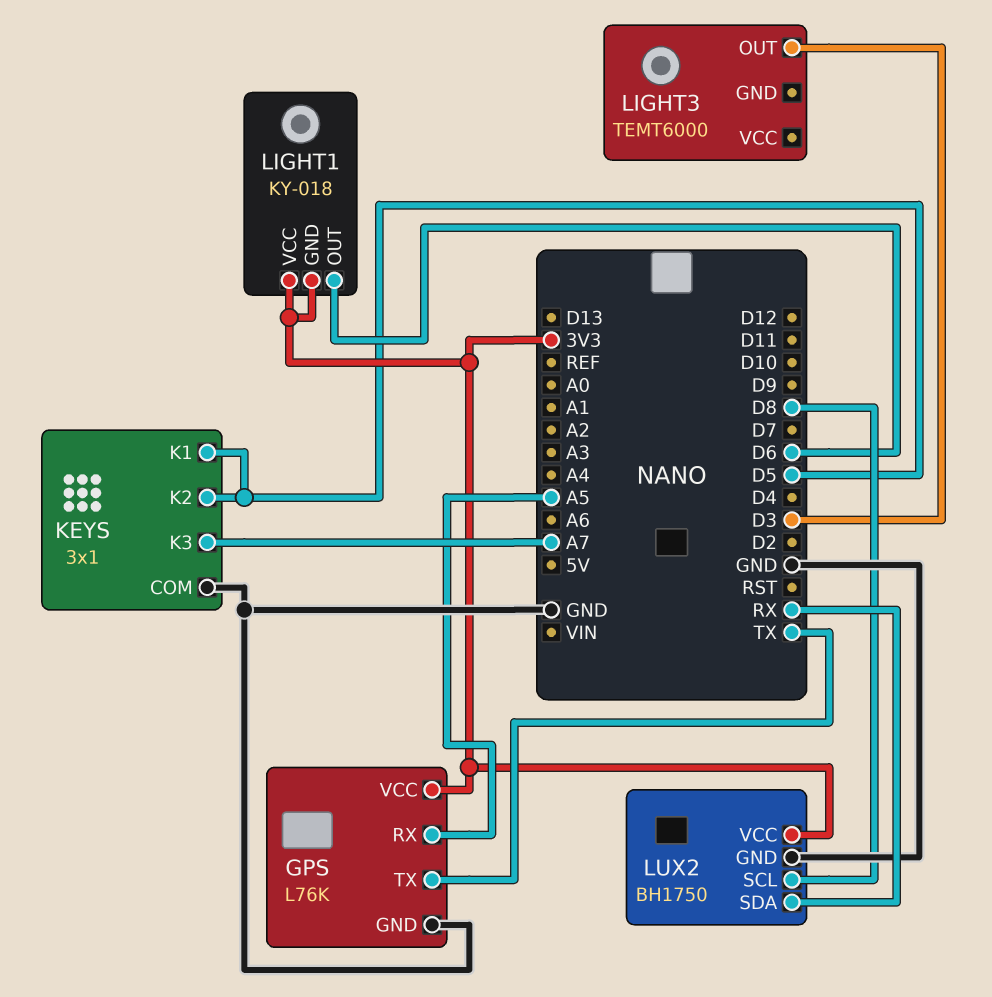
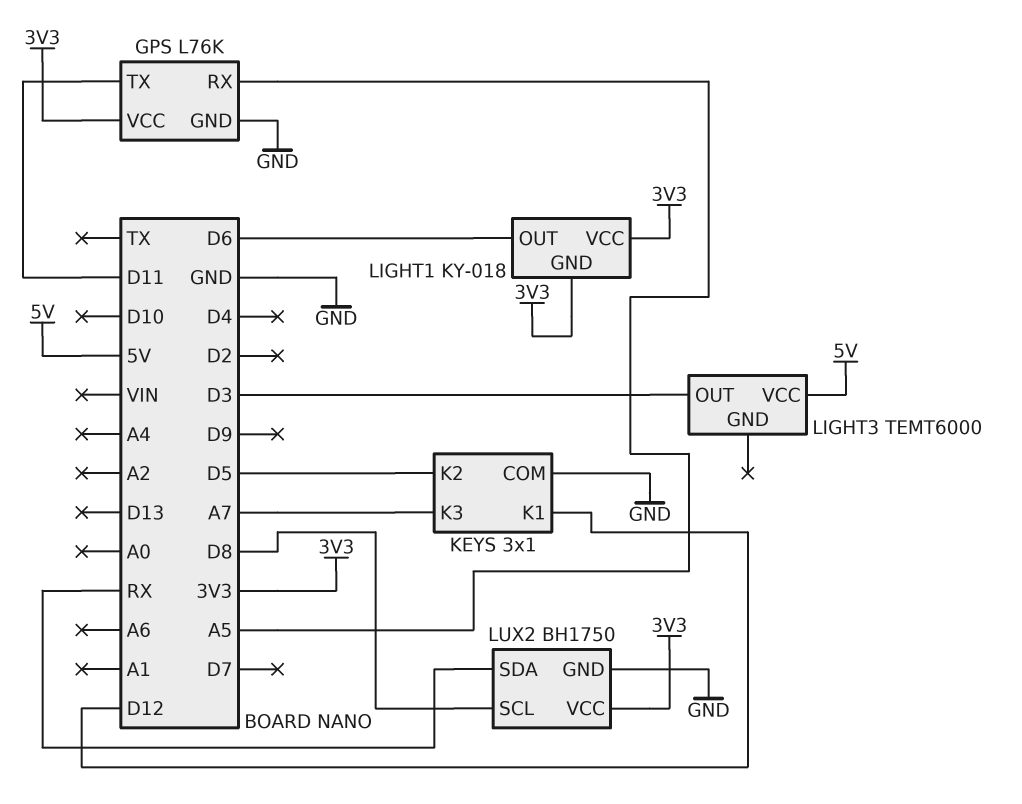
GPS pin TX: TX -> D11
KEYS pin K1: D5 -> D12
LIGHT3 pin VCC: none -> 5V

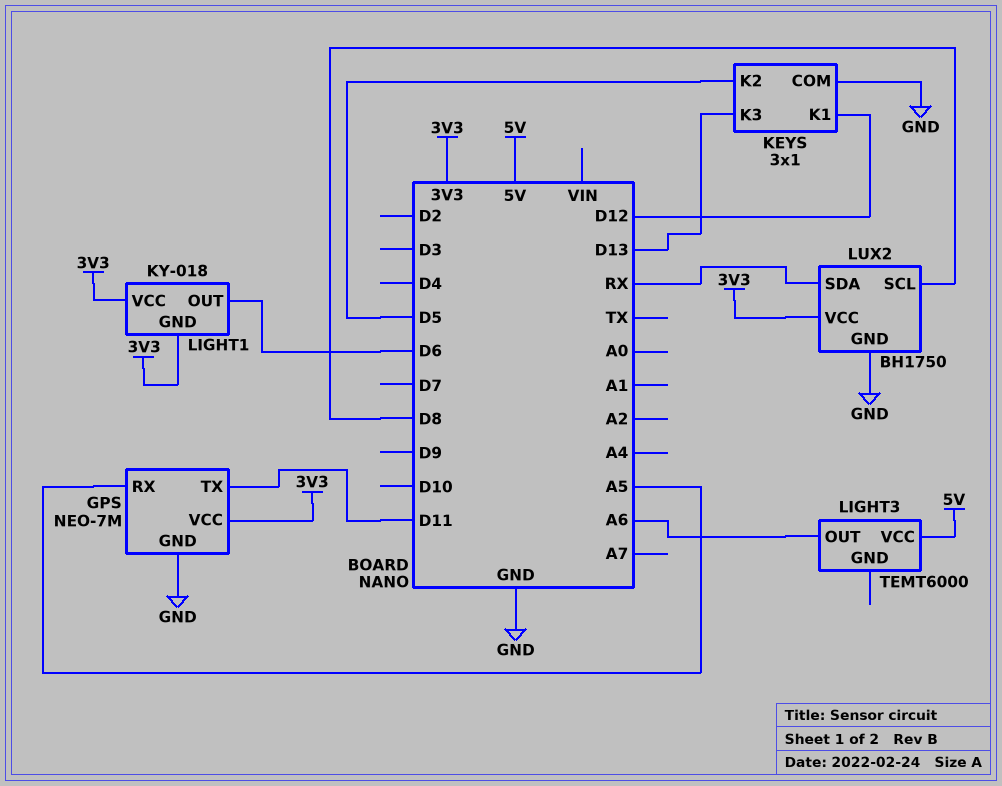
GPS: L76K -> NEO-7M
KEYS pin K3: A7 -> D13
LIGHT3 pin OUT: D3 -> A6

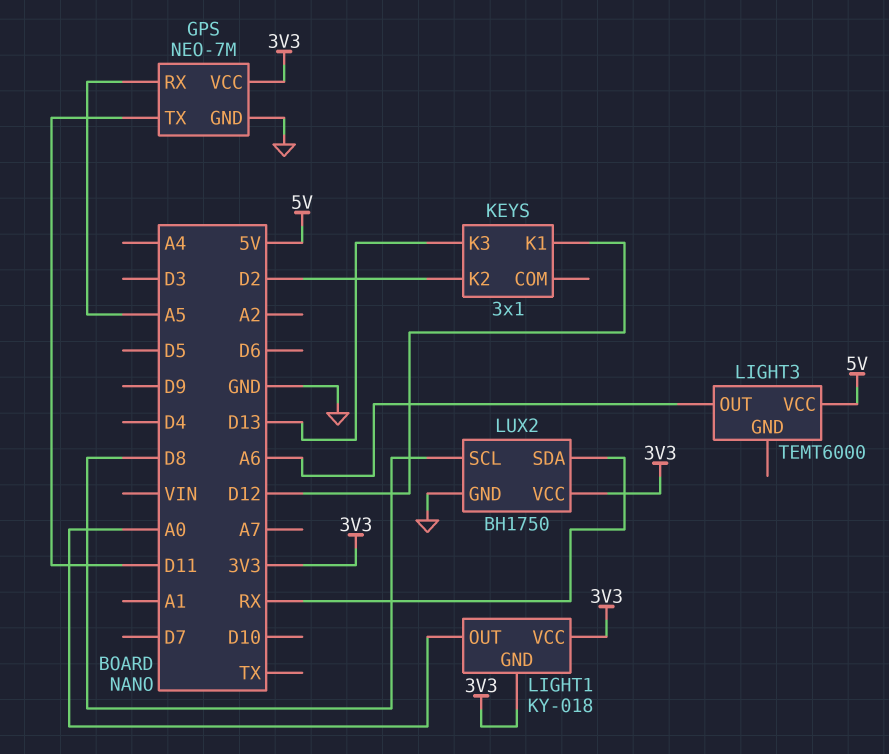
KEYS pin COM: GND -> none
KEYS pin K2: D5 -> D2
LIGHT1 pin OUT: D6 -> A0

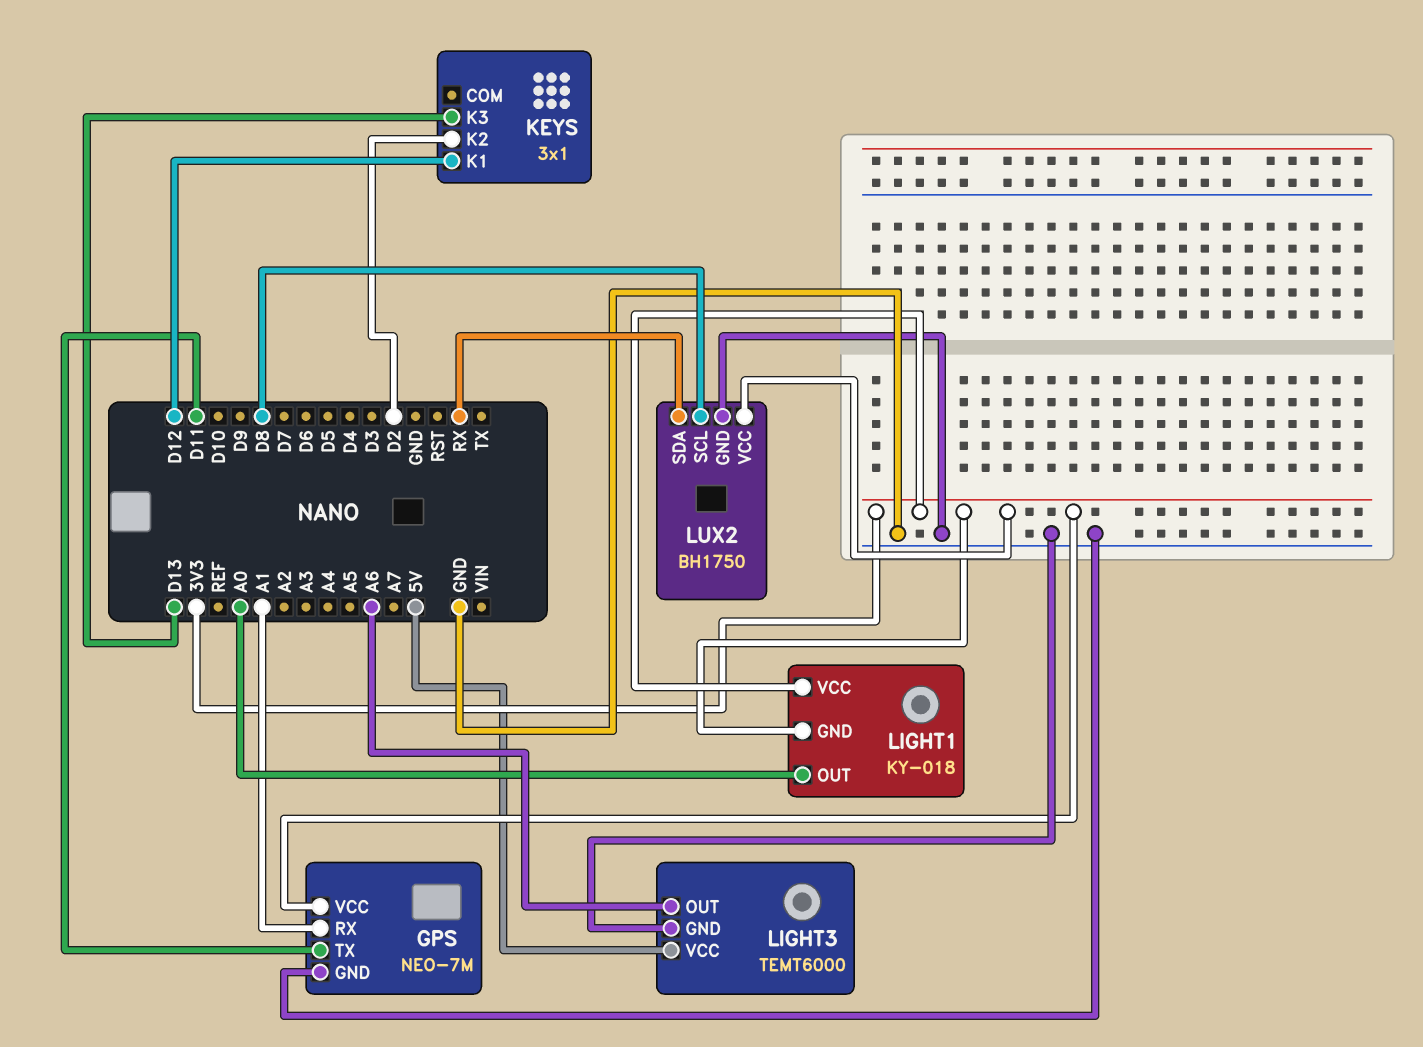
GPS pin RX: A5 -> A1
LIGHT3 pin GND: none -> GND

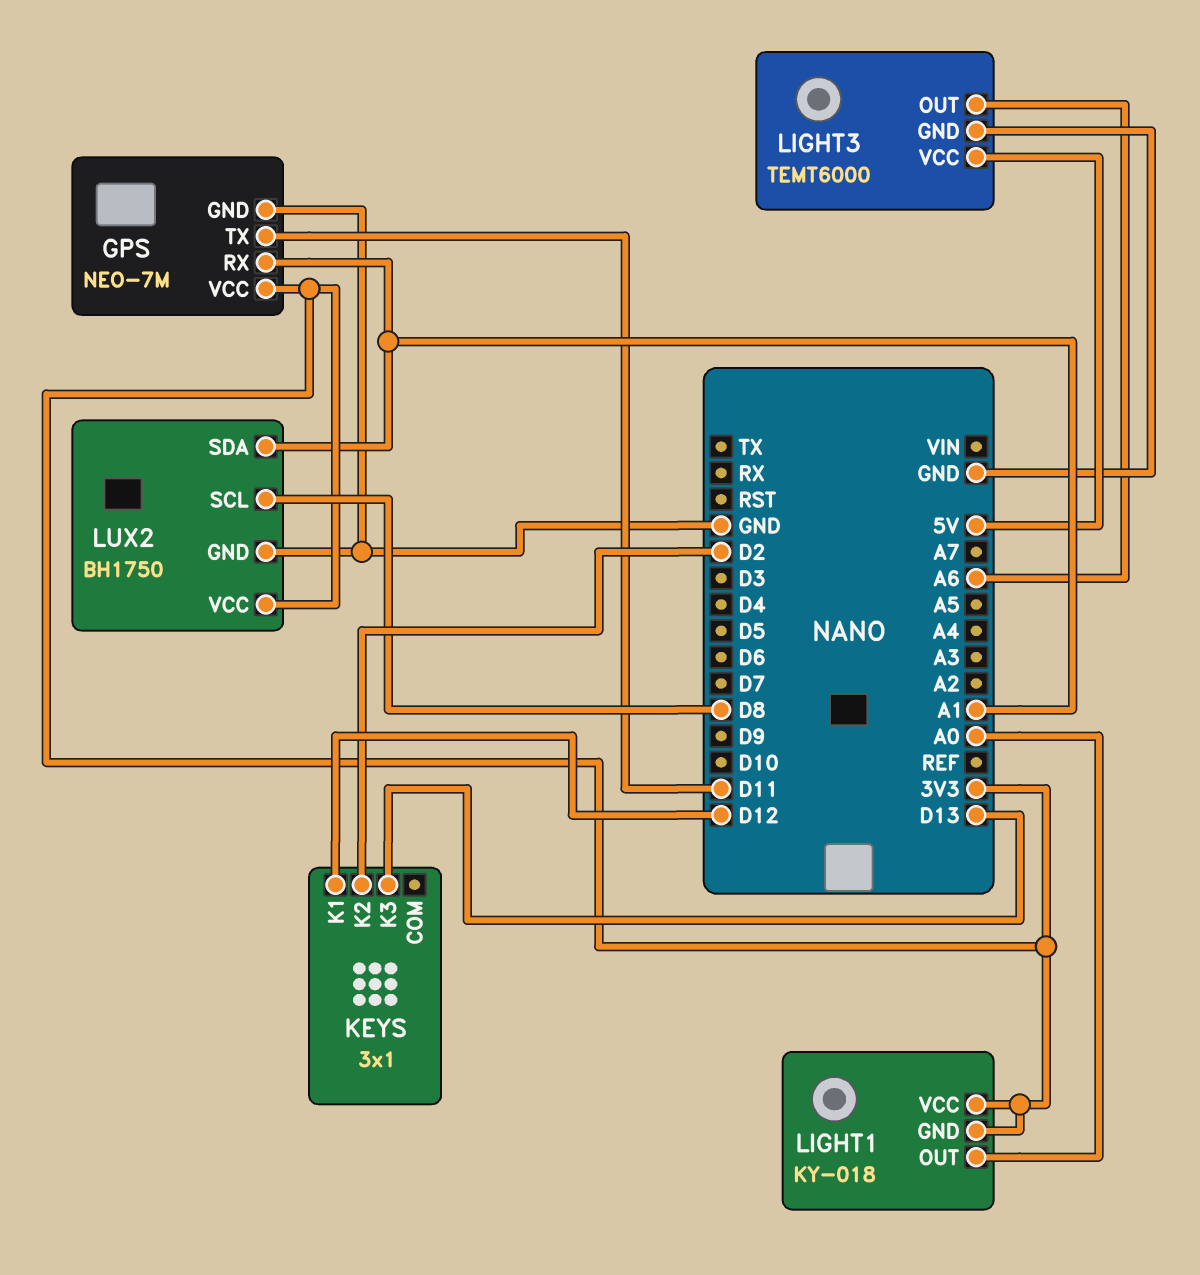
LUX2 pin SDA: RX -> A1

